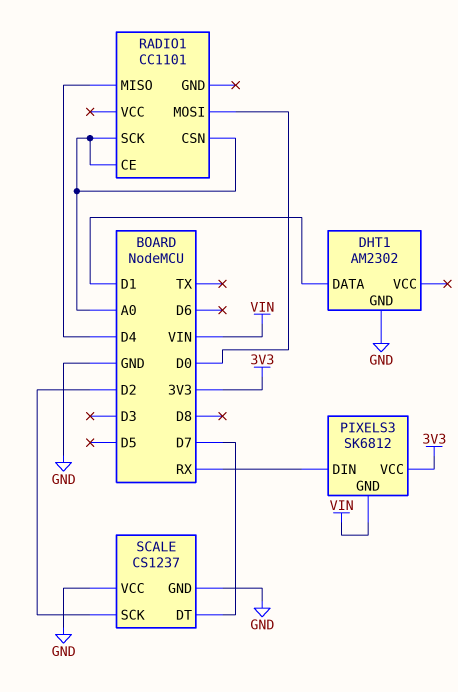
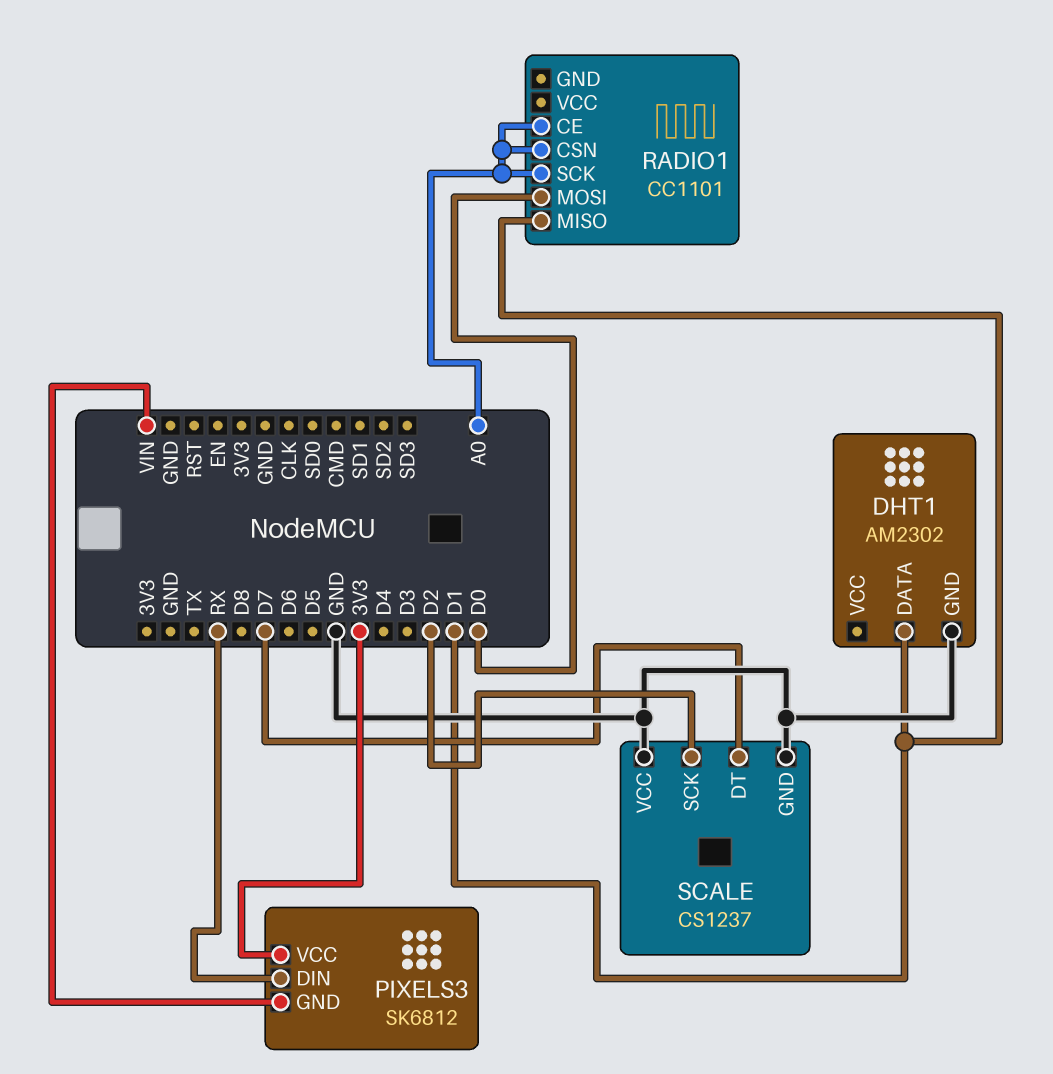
RADIO1 pin MISO: D4 -> D1

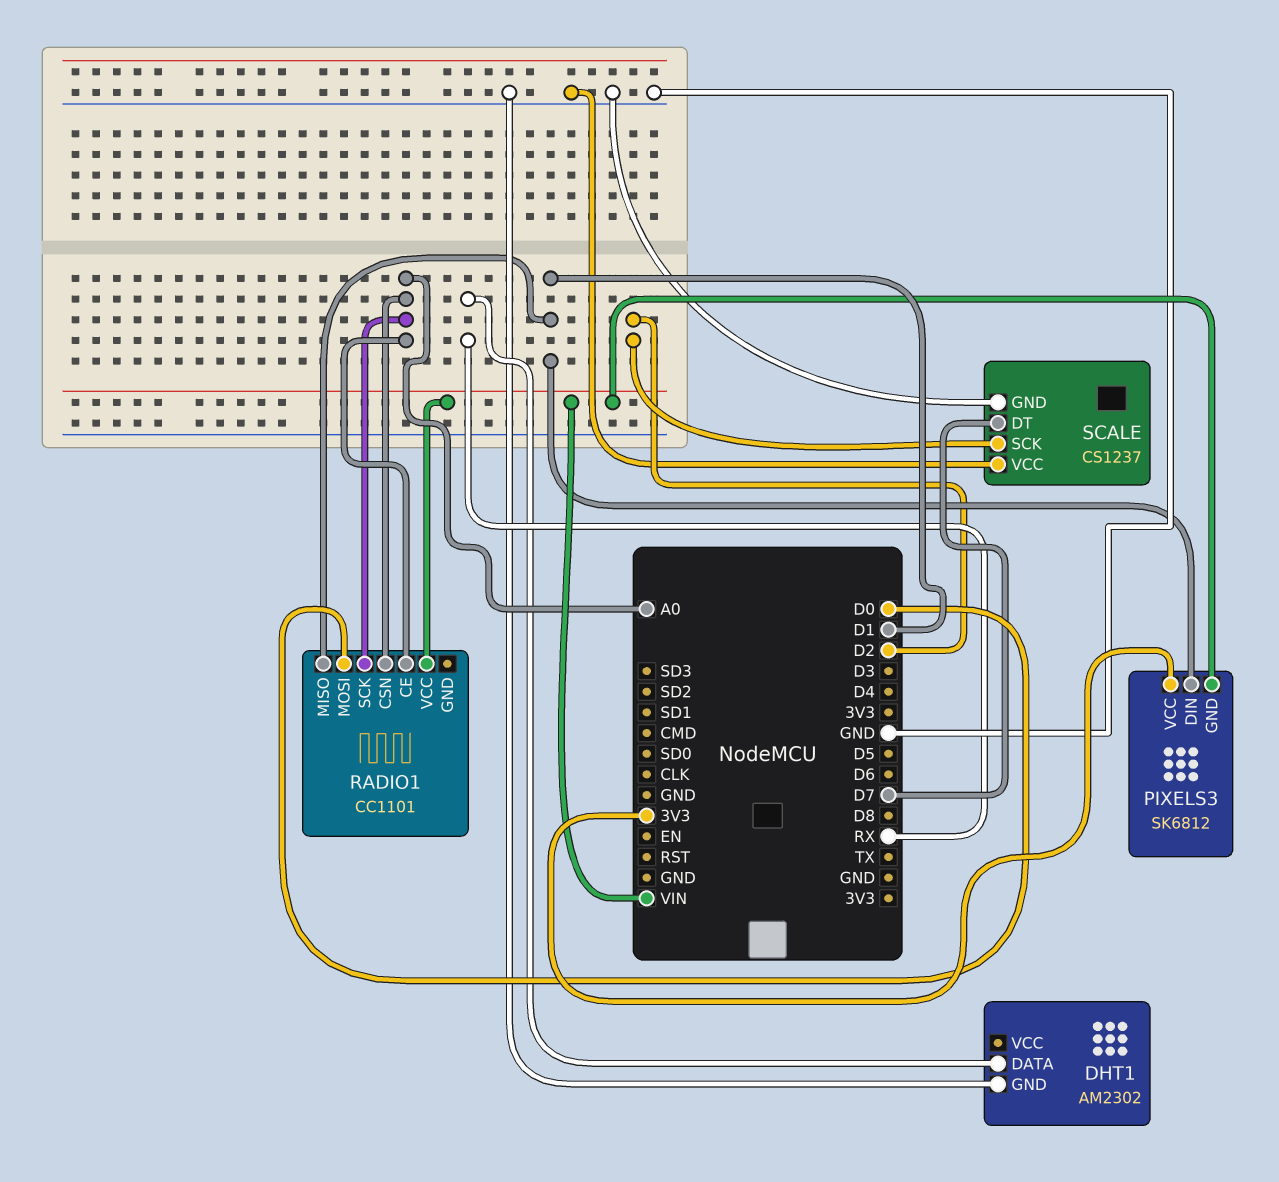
DHT1 pin DATA: D1 -> RX
PIXELS3 pin DIN: RX -> D1
RADIO1 pin VCC: none -> VIN

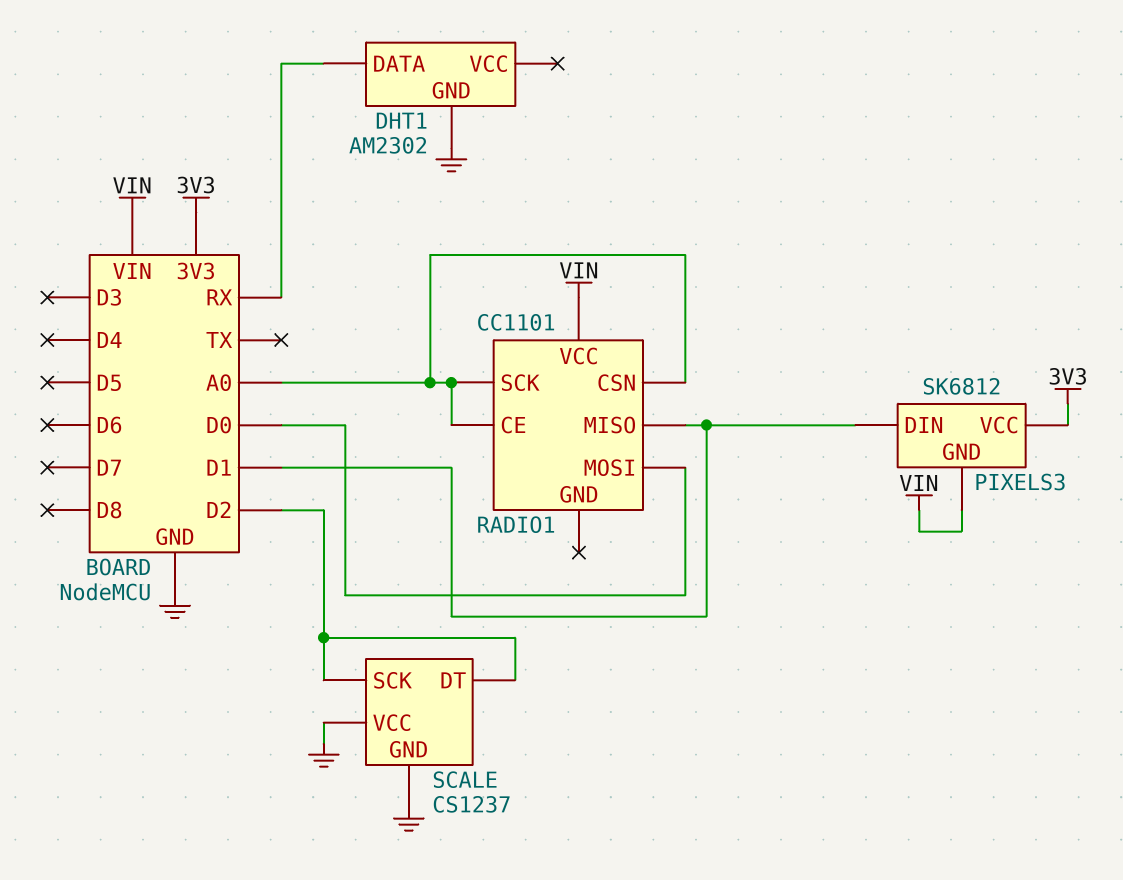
SCALE pin DT: D7 -> D2

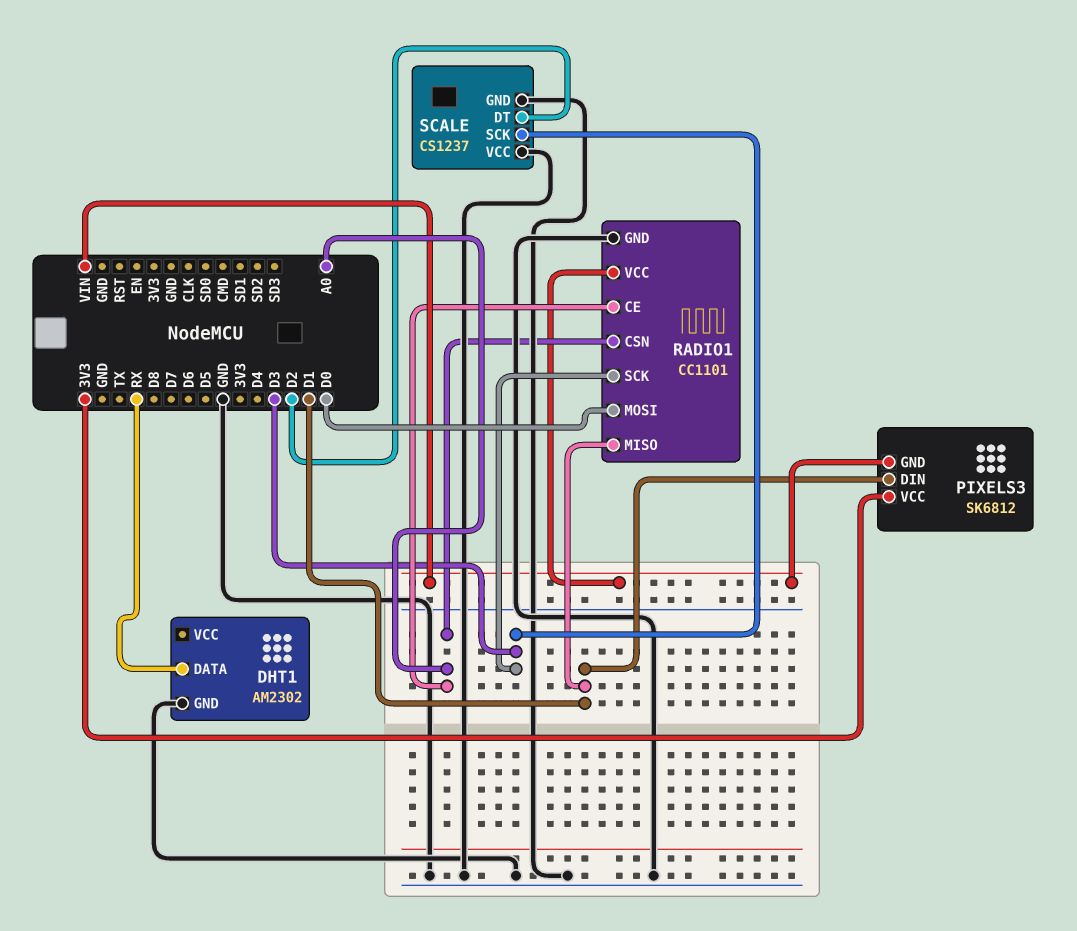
RADIO1 pin GND: none -> GND
RADIO1 pin SCK: A0 -> D3
SCALE pin SCK: D2 -> D3

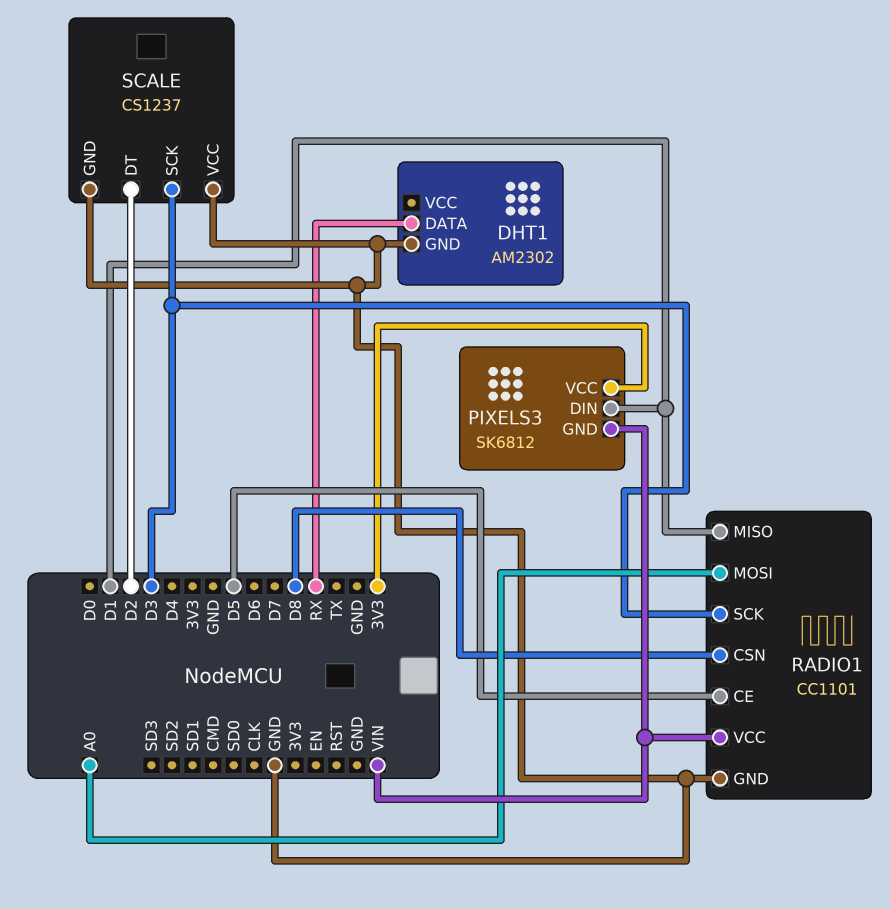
RADIO1 pin CE: A0 -> D5
RADIO1 pin CSN: A0 -> D8
RADIO1 pin MOSI: D0 -> A0

